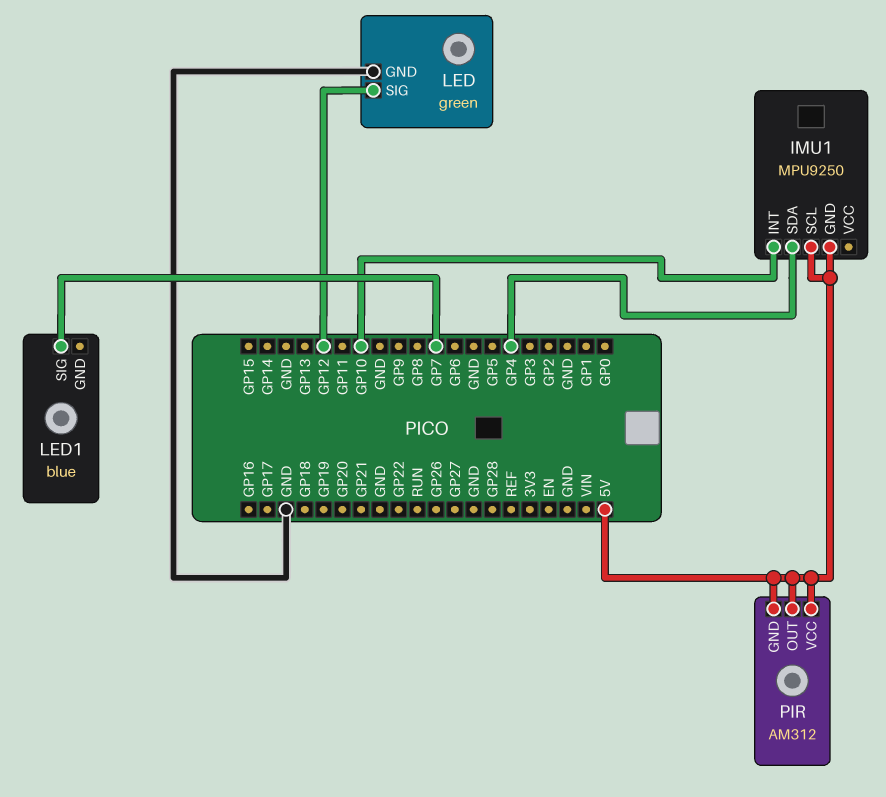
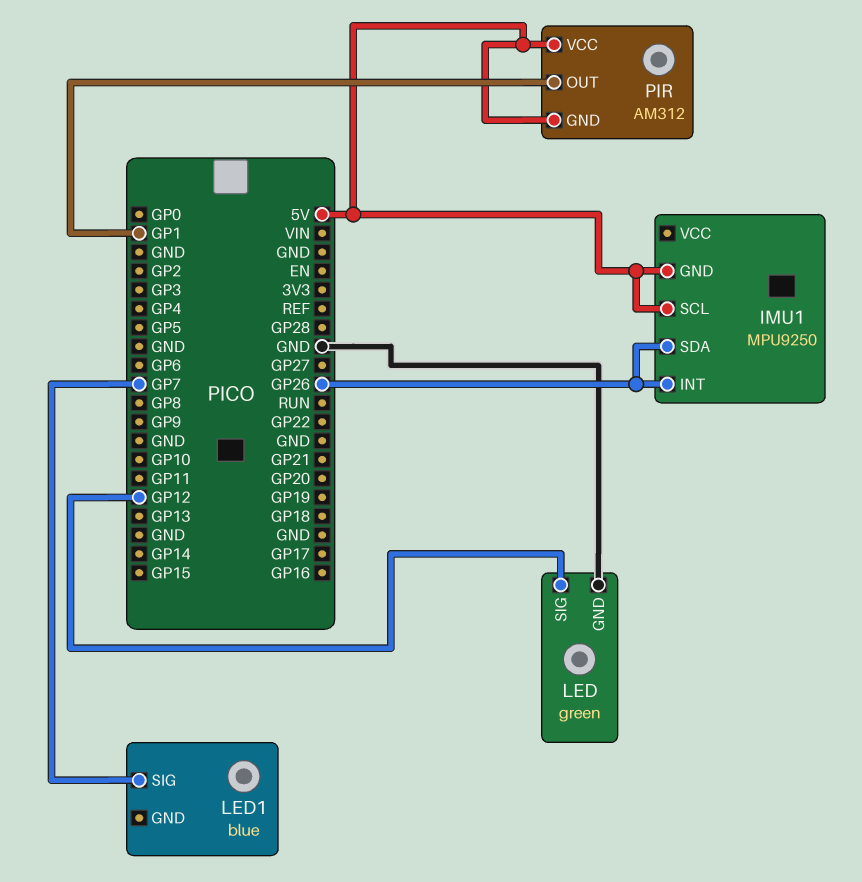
IMU1 pin INT: GP10 -> GP26
IMU1 pin SDA: GP4 -> GP26
PIR pin OUT: 5V -> GP1

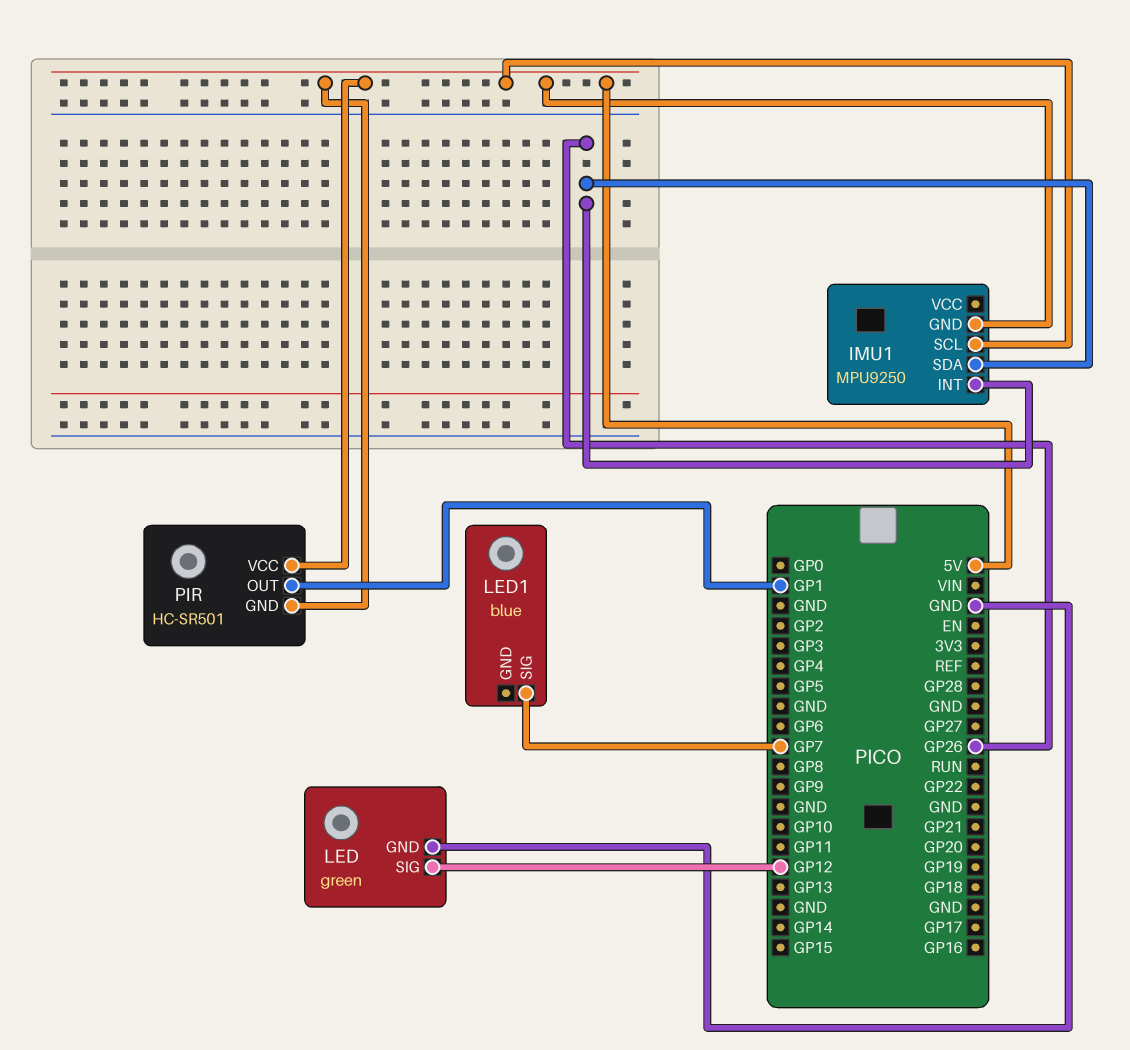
PIR: AM312 -> HC-SR501

